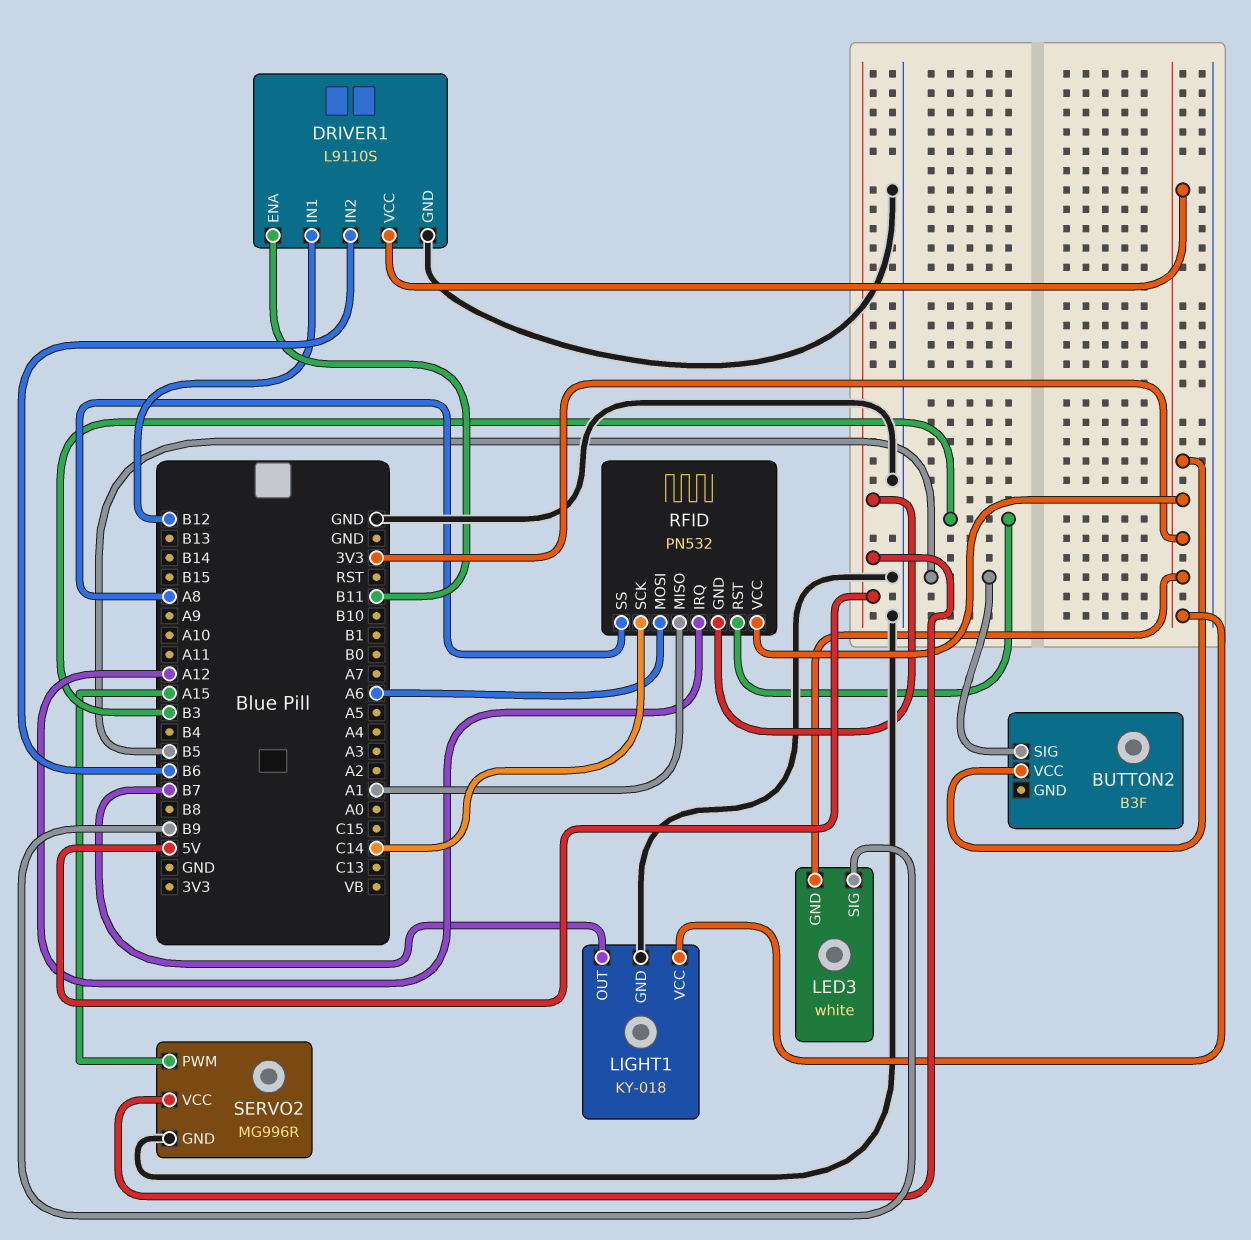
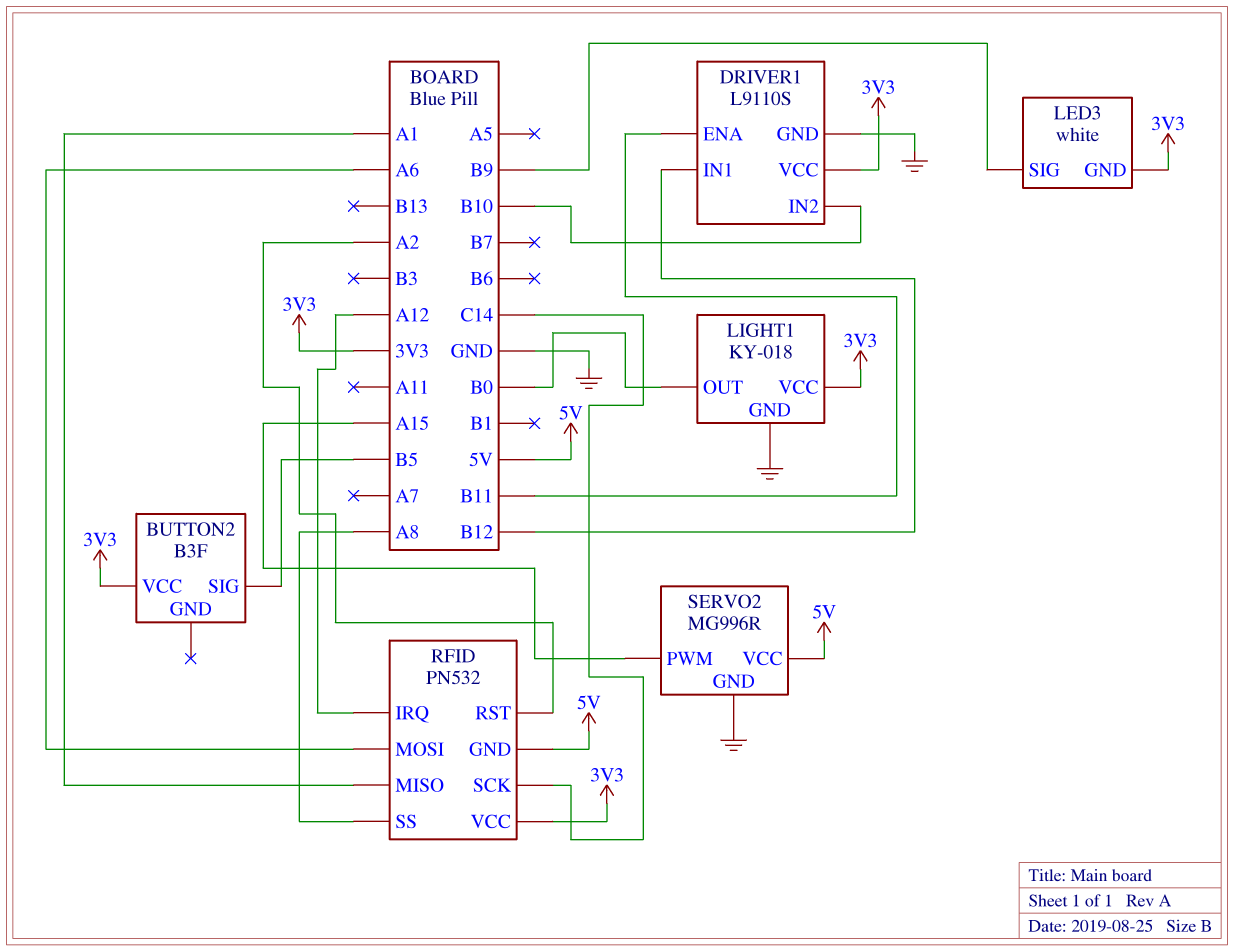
DRIVER1 pin IN2: B6 -> B10
LIGHT1 pin OUT: B7 -> B0
RFID pin RST: B3 -> A2

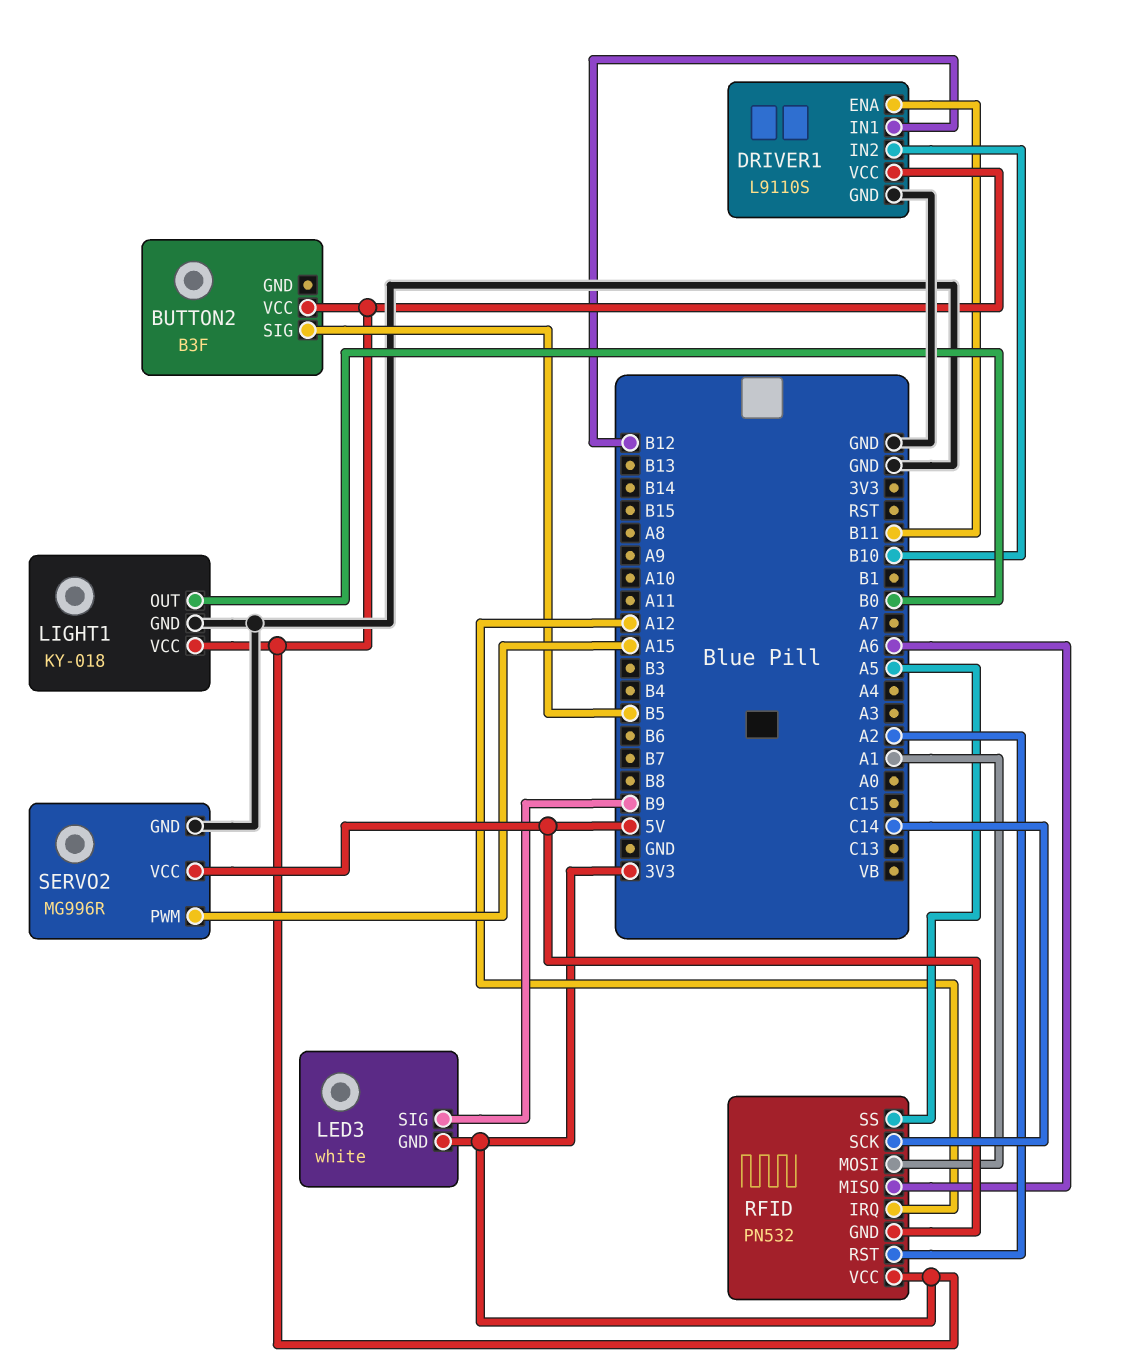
RFID pin MISO: A1 -> A6
RFID pin MOSI: A6 -> A1
RFID pin SS: A8 -> A5

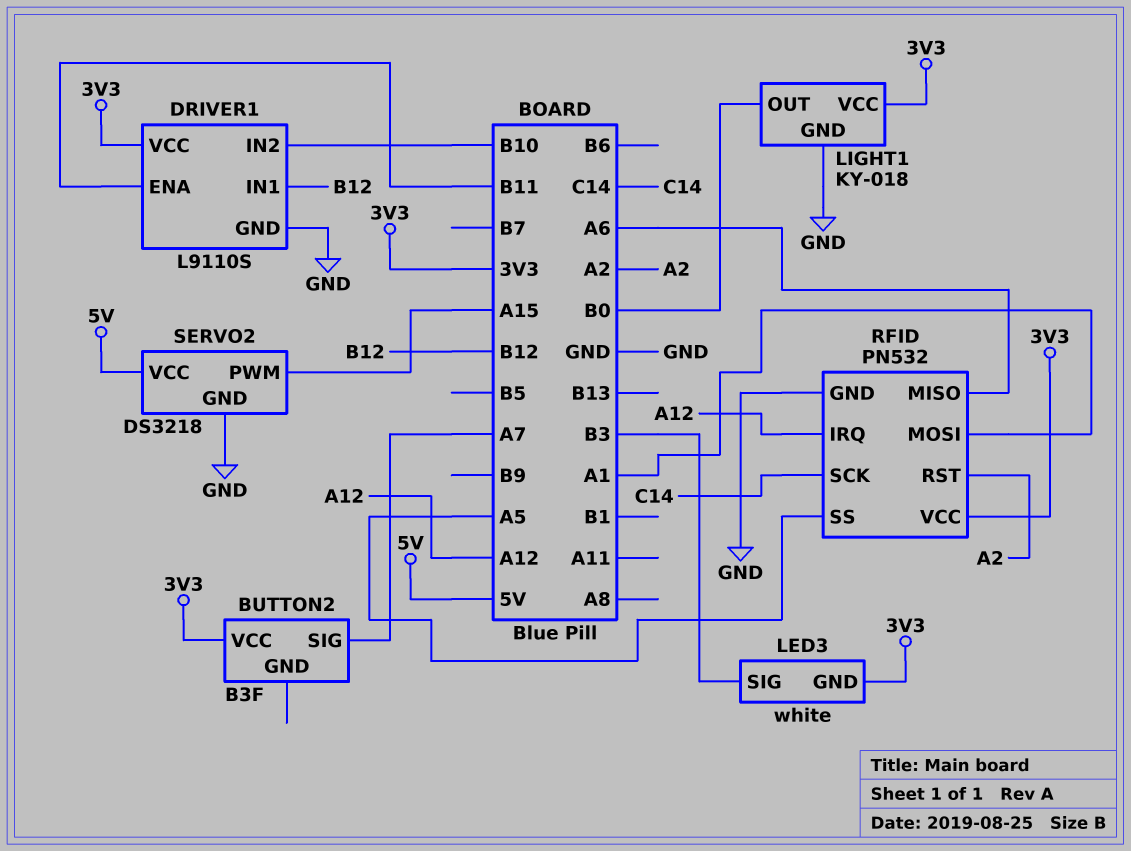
BUTTON2 pin SIG: B5 -> A7
LED3 pin SIG: B9 -> B3
RFID pin GND: 5V -> GND
SERVO2: MG996R -> DS3218

